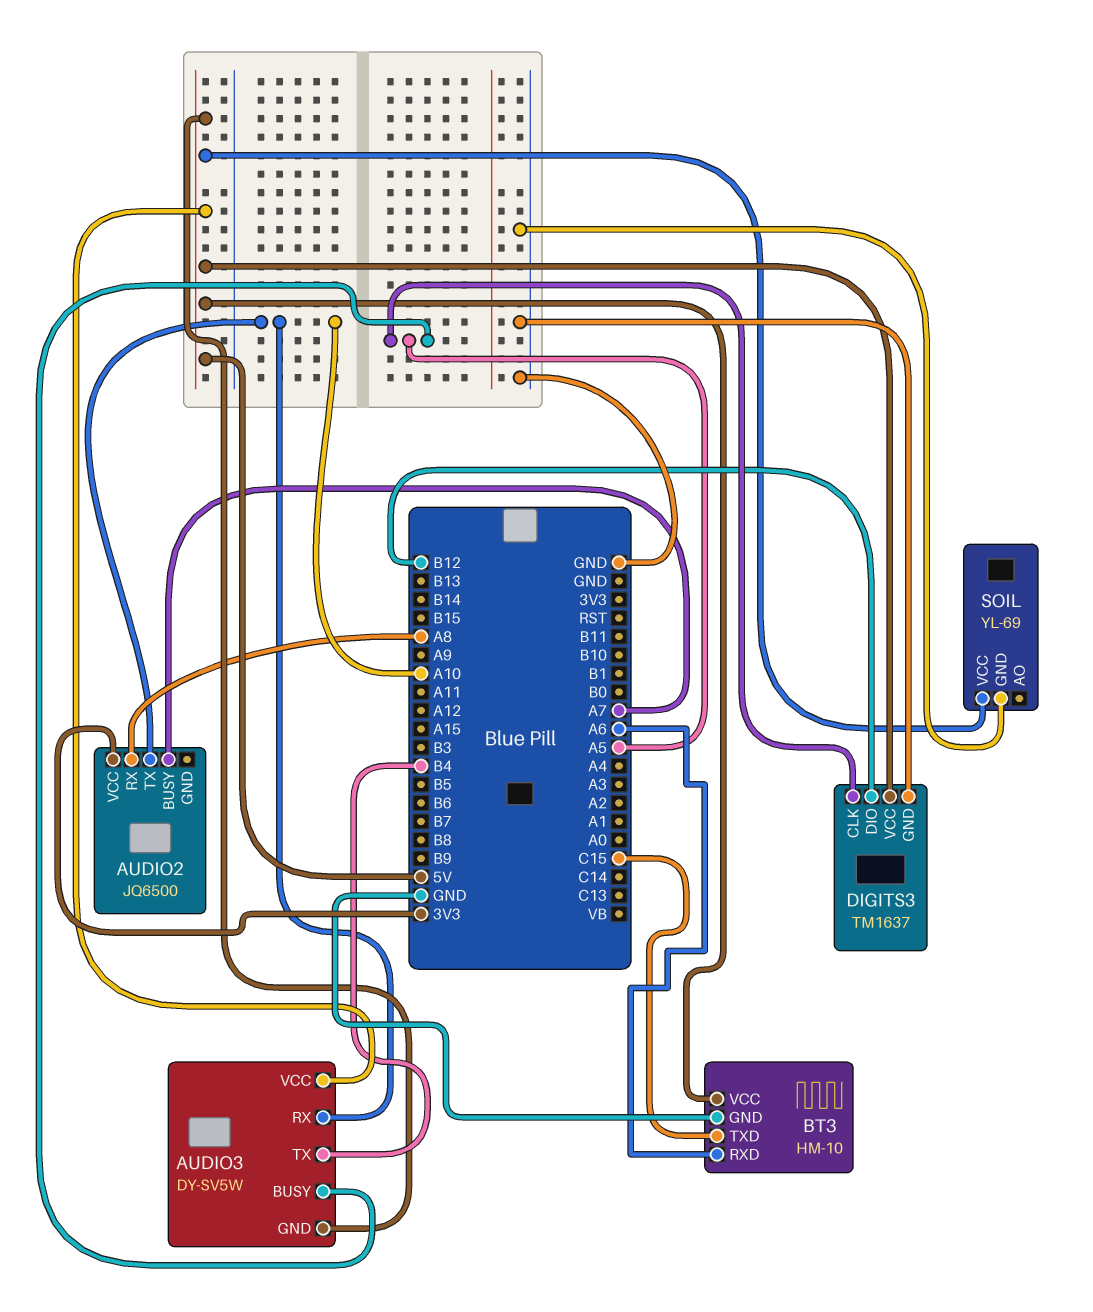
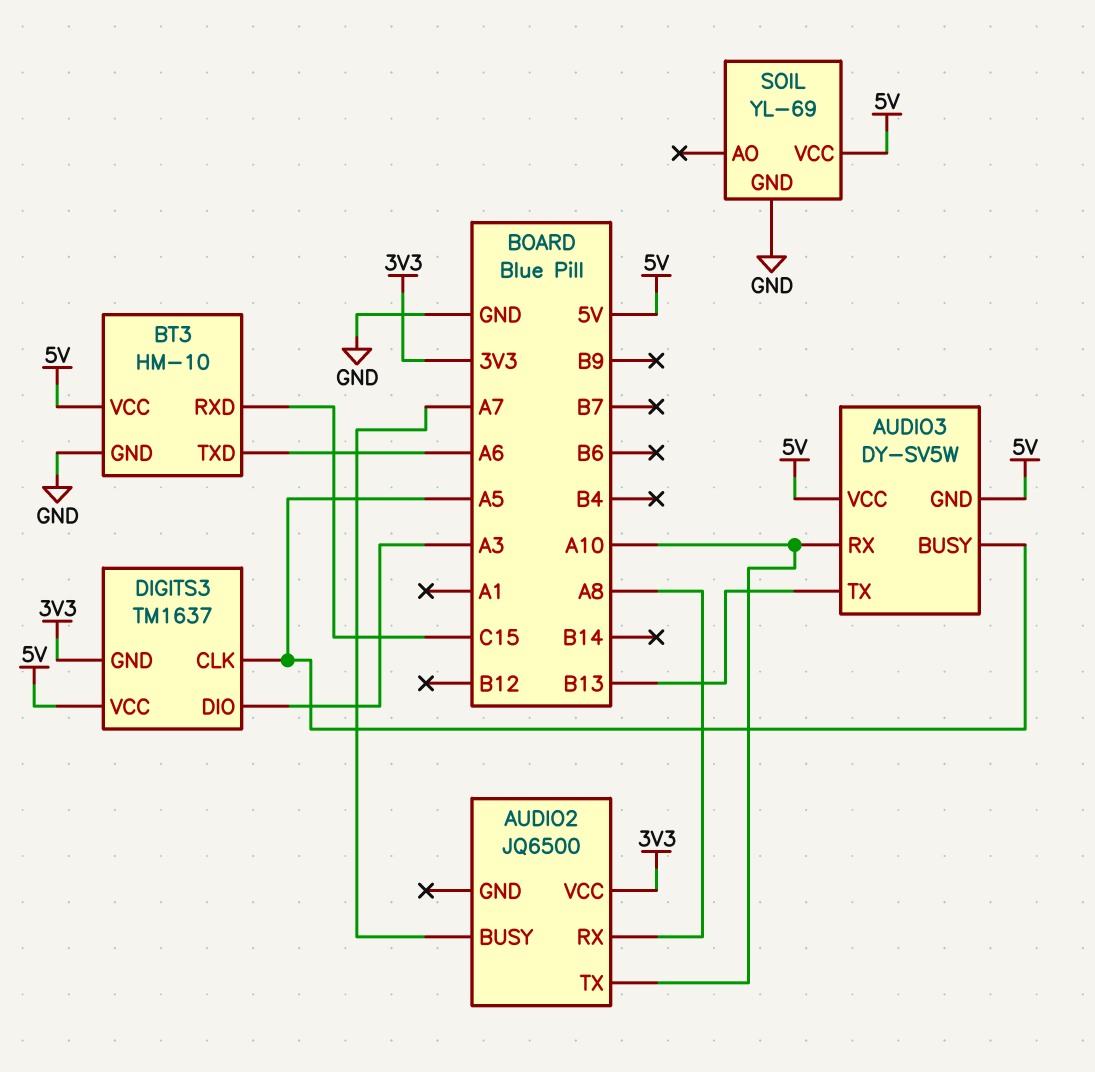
AUDIO3 pin TX: B4 -> B13
BT3 pin RXD: A6 -> C15
BT3 pin TXD: C15 -> A6
DIGITS3 pin DIO: B12 -> A3
DIGITS3 pin GND: GND -> 3V3

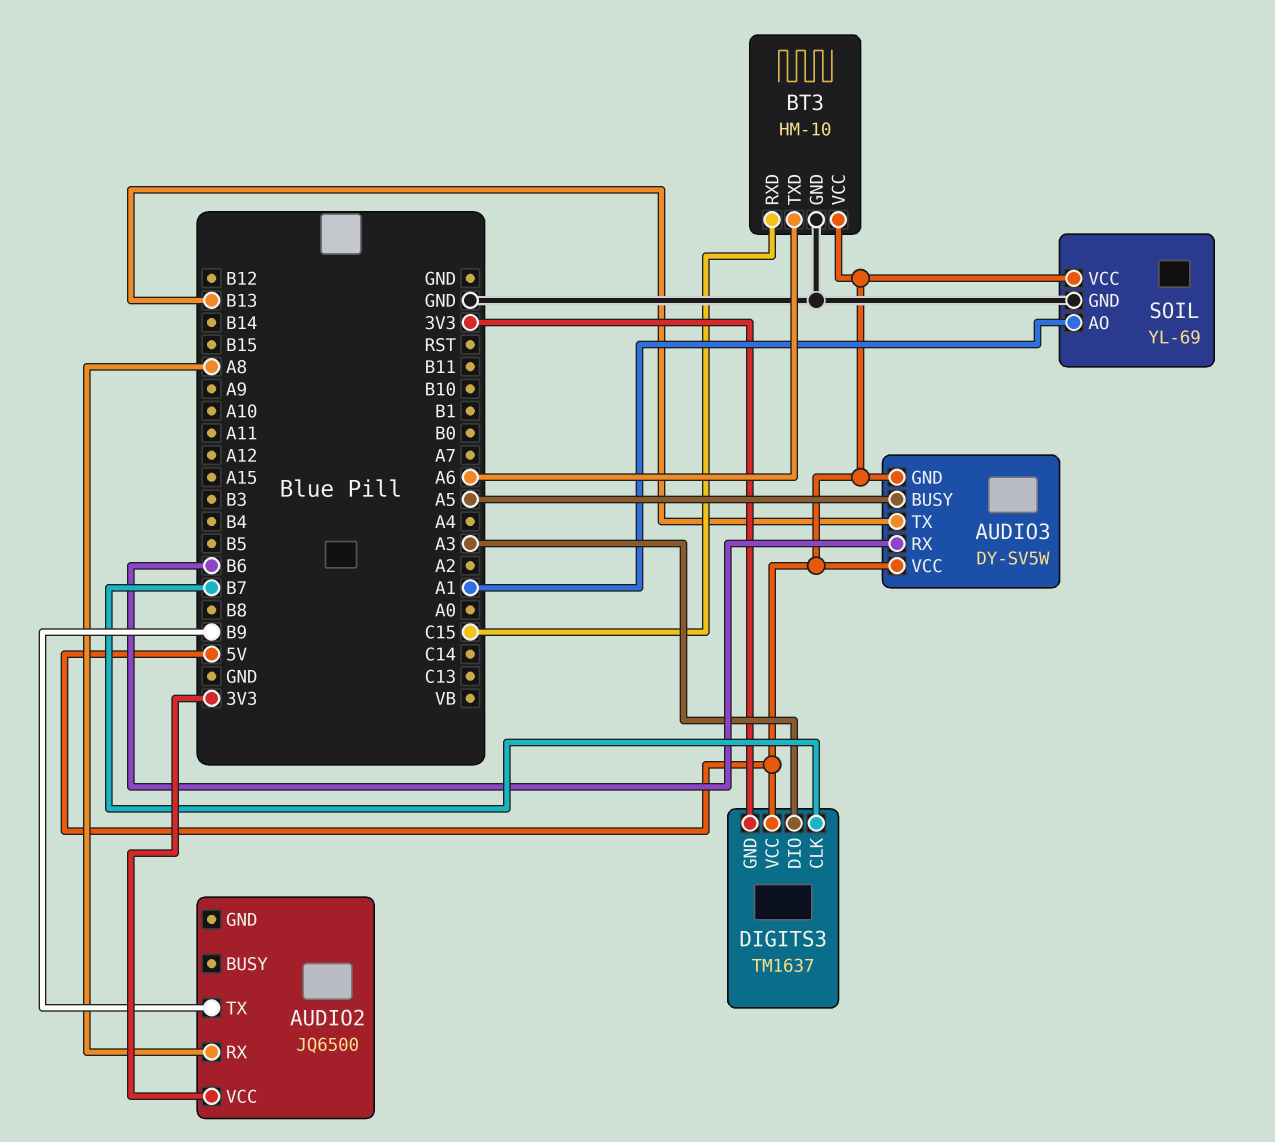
AUDIO2 pin BUSY: A7 -> none
AUDIO2 pin TX: A10 -> B9
AUDIO3 pin RX: A10 -> B6
DIGITS3 pin CLK: A5 -> B7
SOIL pin AO: none -> A1

